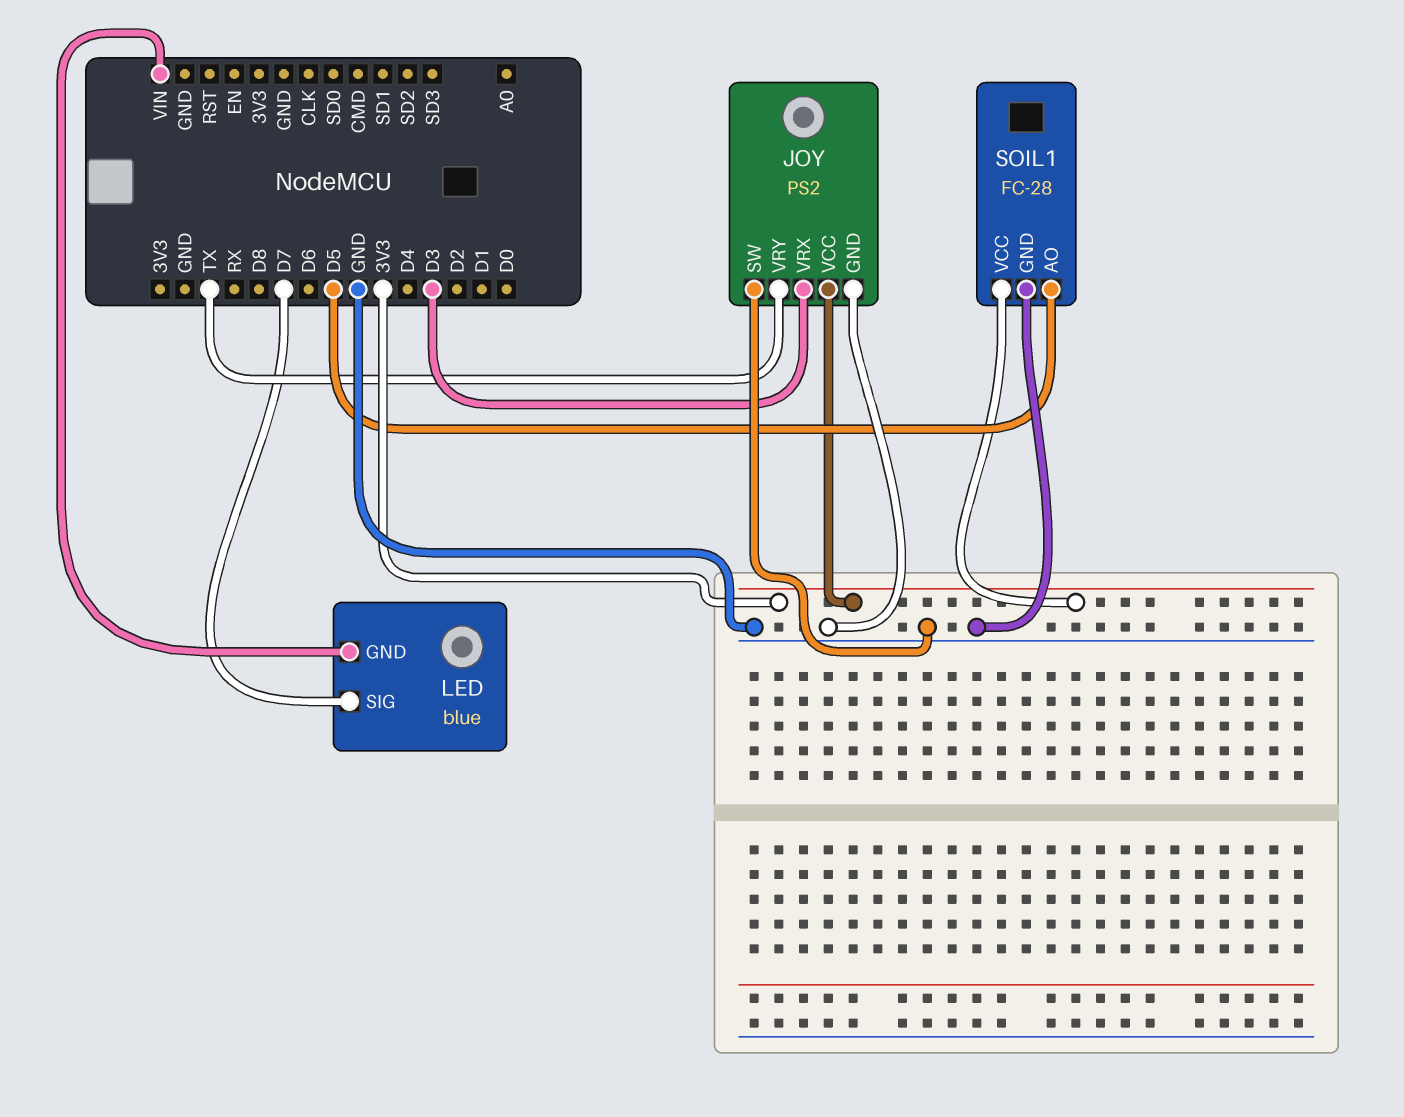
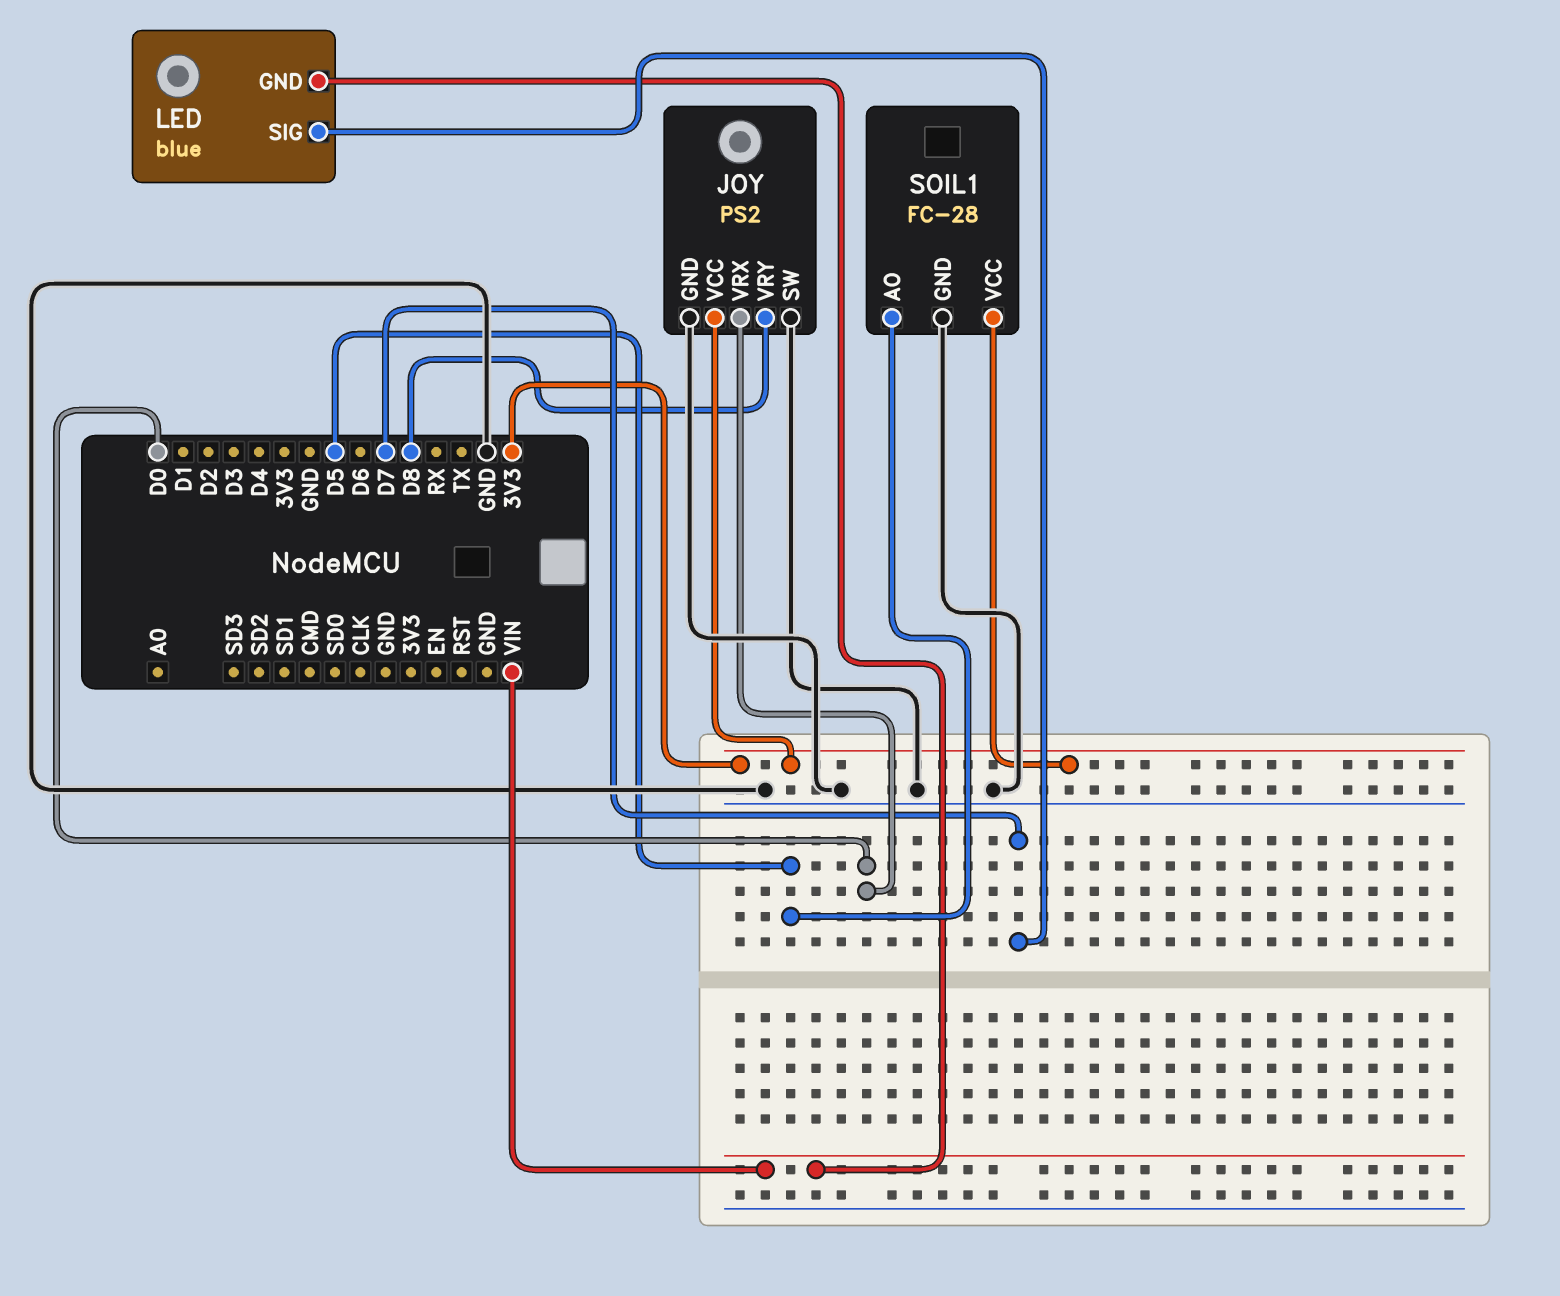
JOY pin VRX: D3 -> D0
JOY pin VRY: TX -> D8

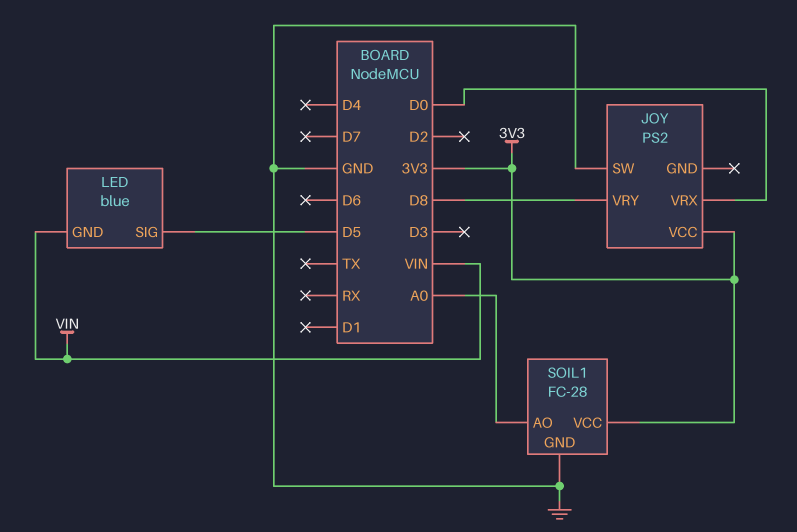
JOY pin GND: GND -> none
LED pin SIG: D7 -> D5
SOIL1 pin AO: D5 -> A0

